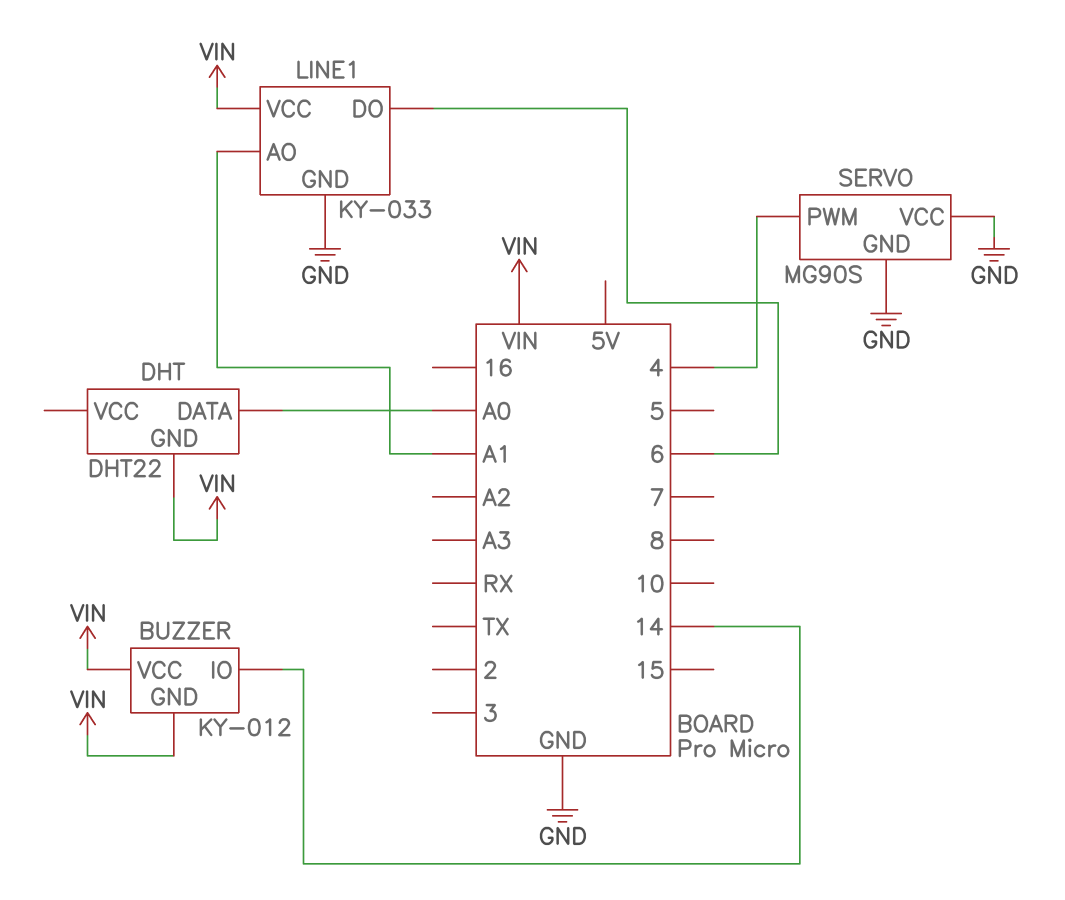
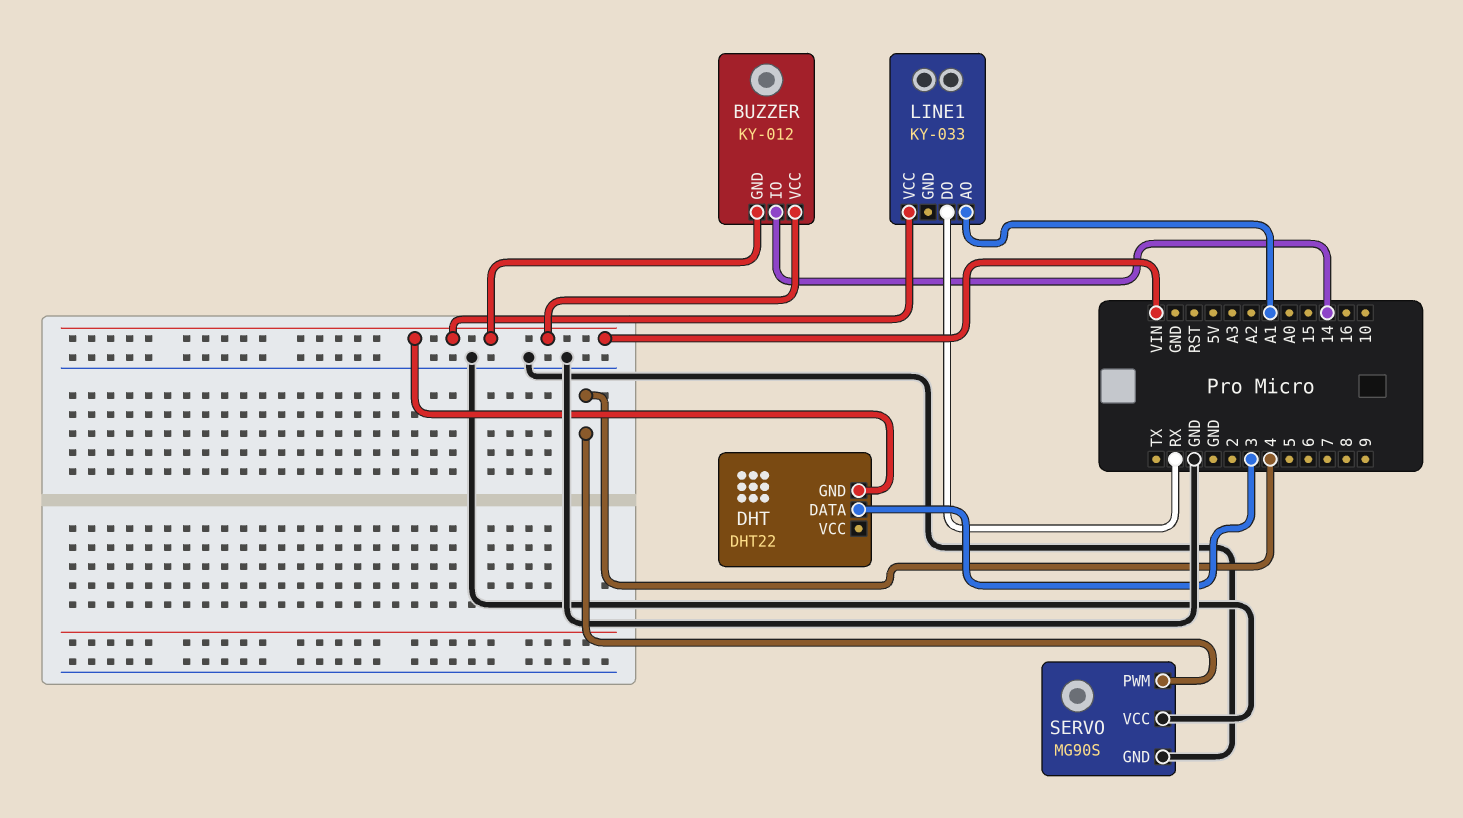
DHT pin DATA: A0 -> 3
LINE1 pin DO: 6 -> RX
LINE1 pin GND: GND -> none

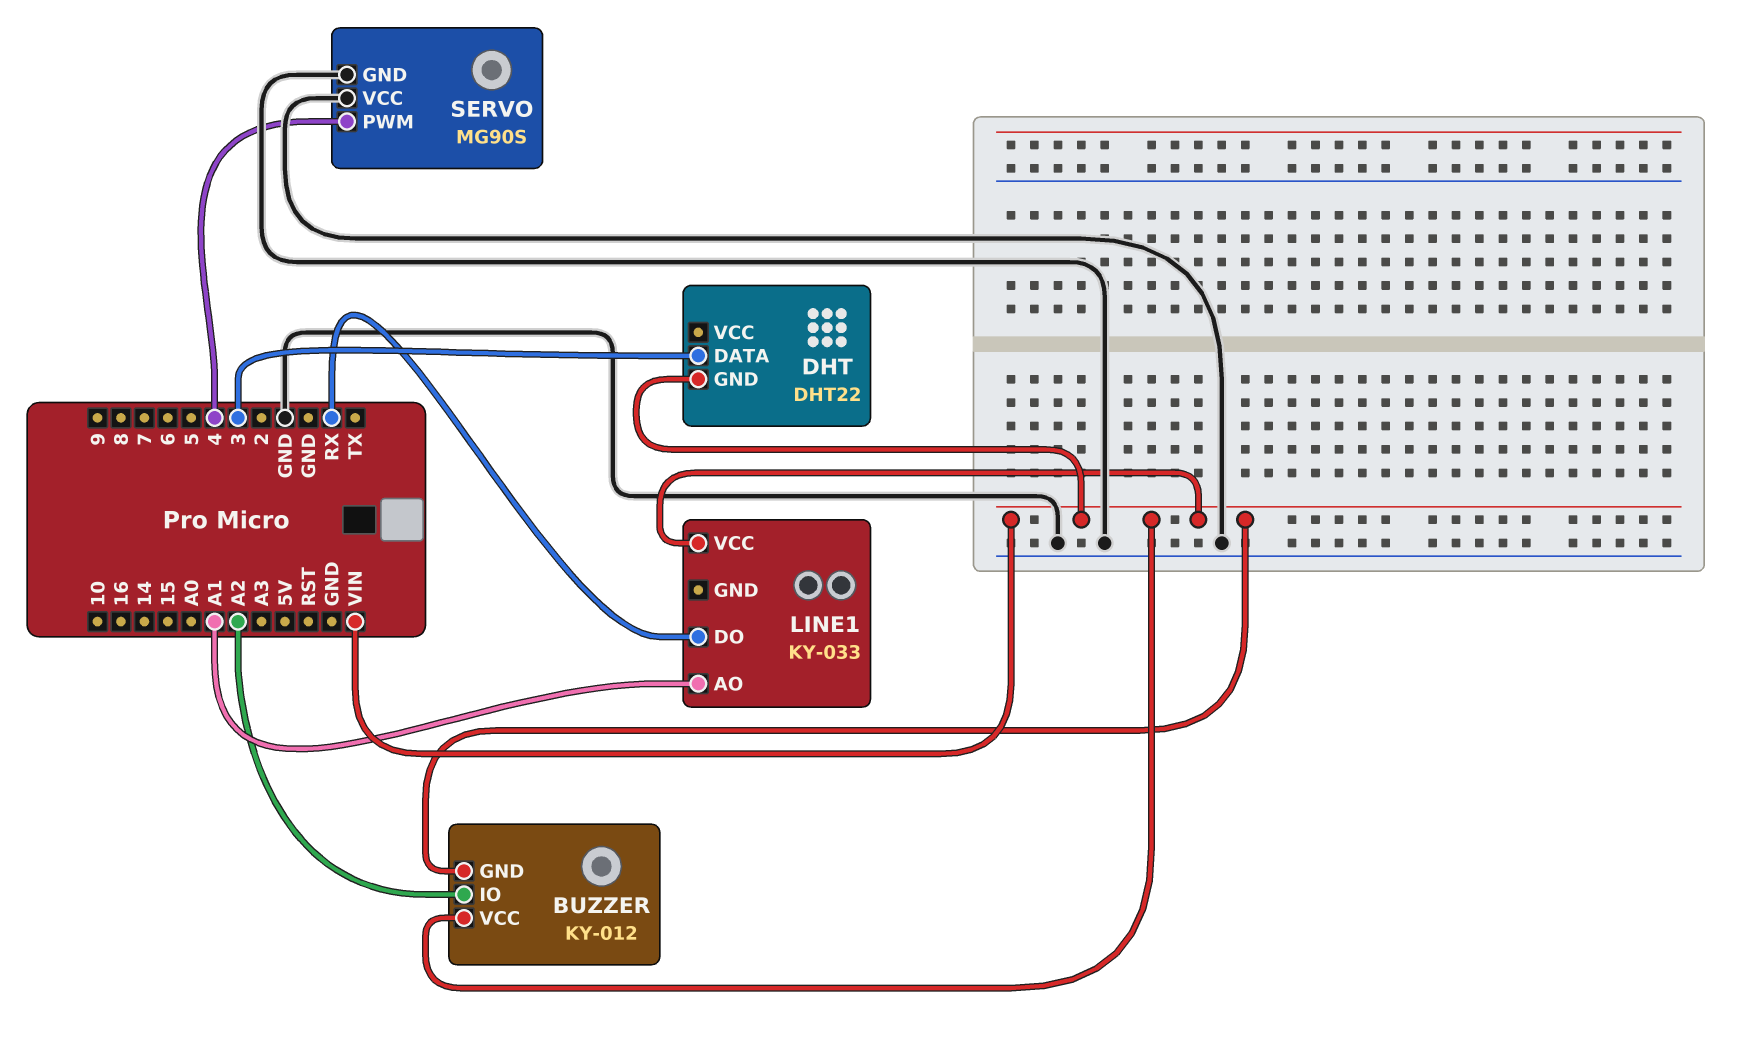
BUZZER pin IO: 14 -> A2

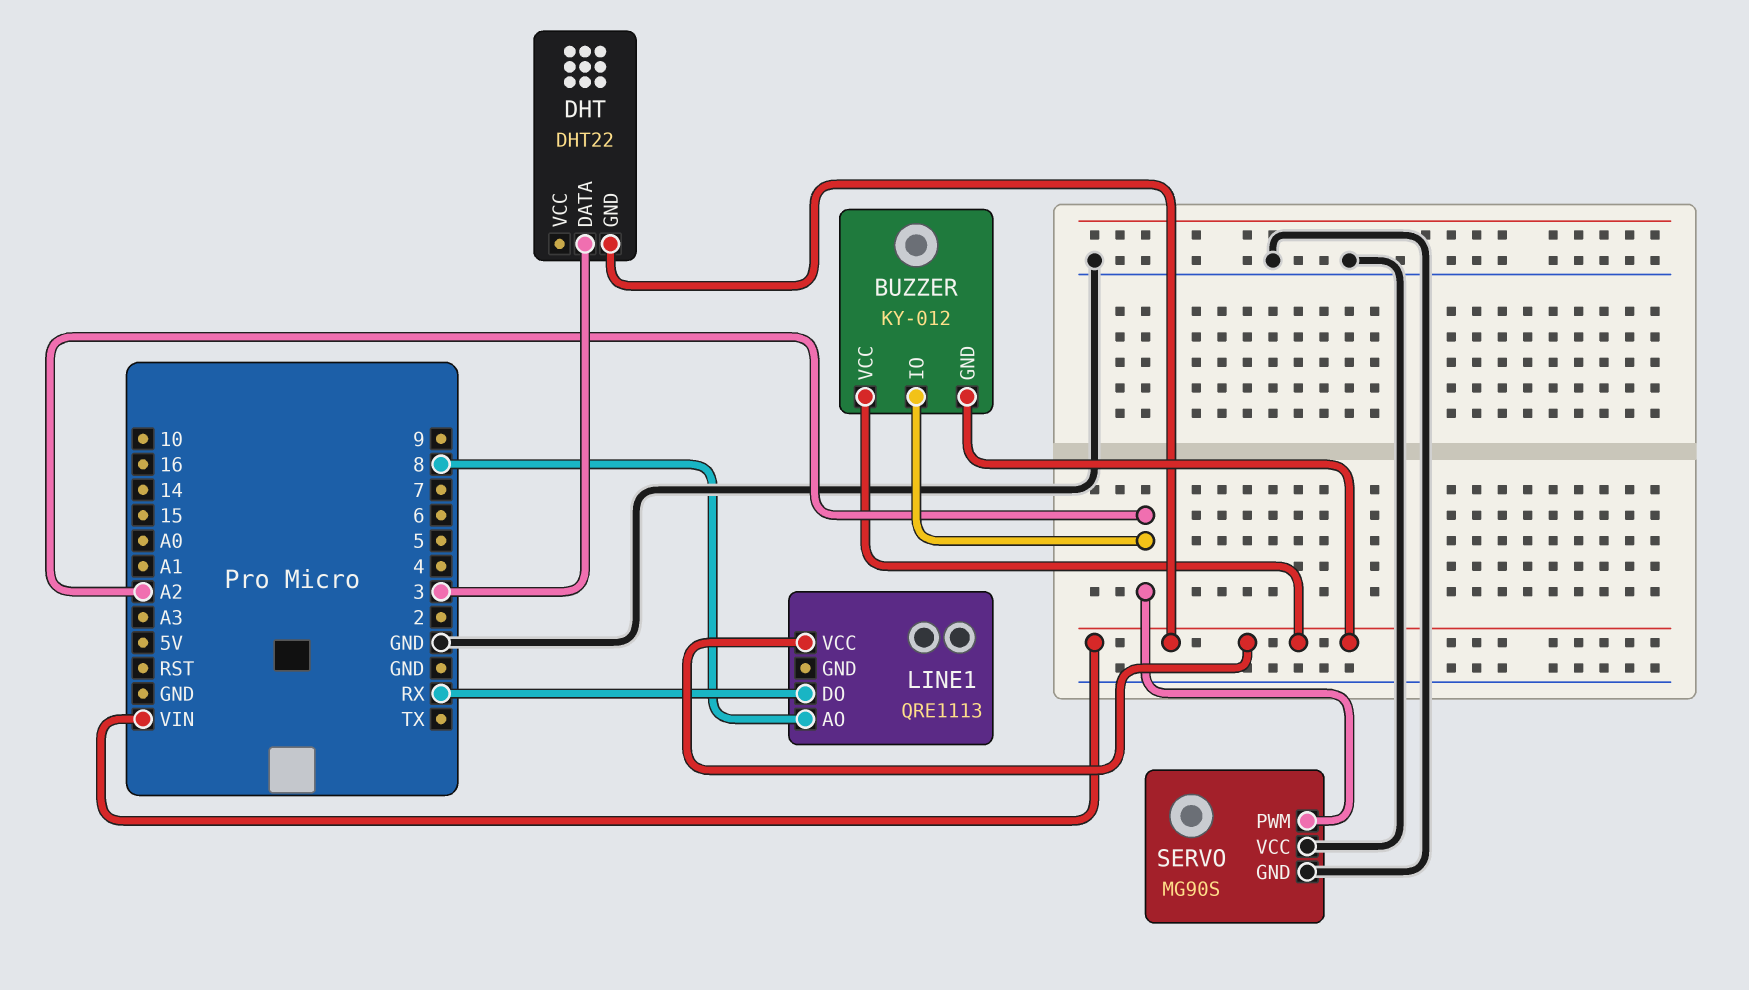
LINE1: KY-033 -> QRE1113
LINE1 pin AO: A1 -> 8
SERVO pin PWM: 4 -> A2

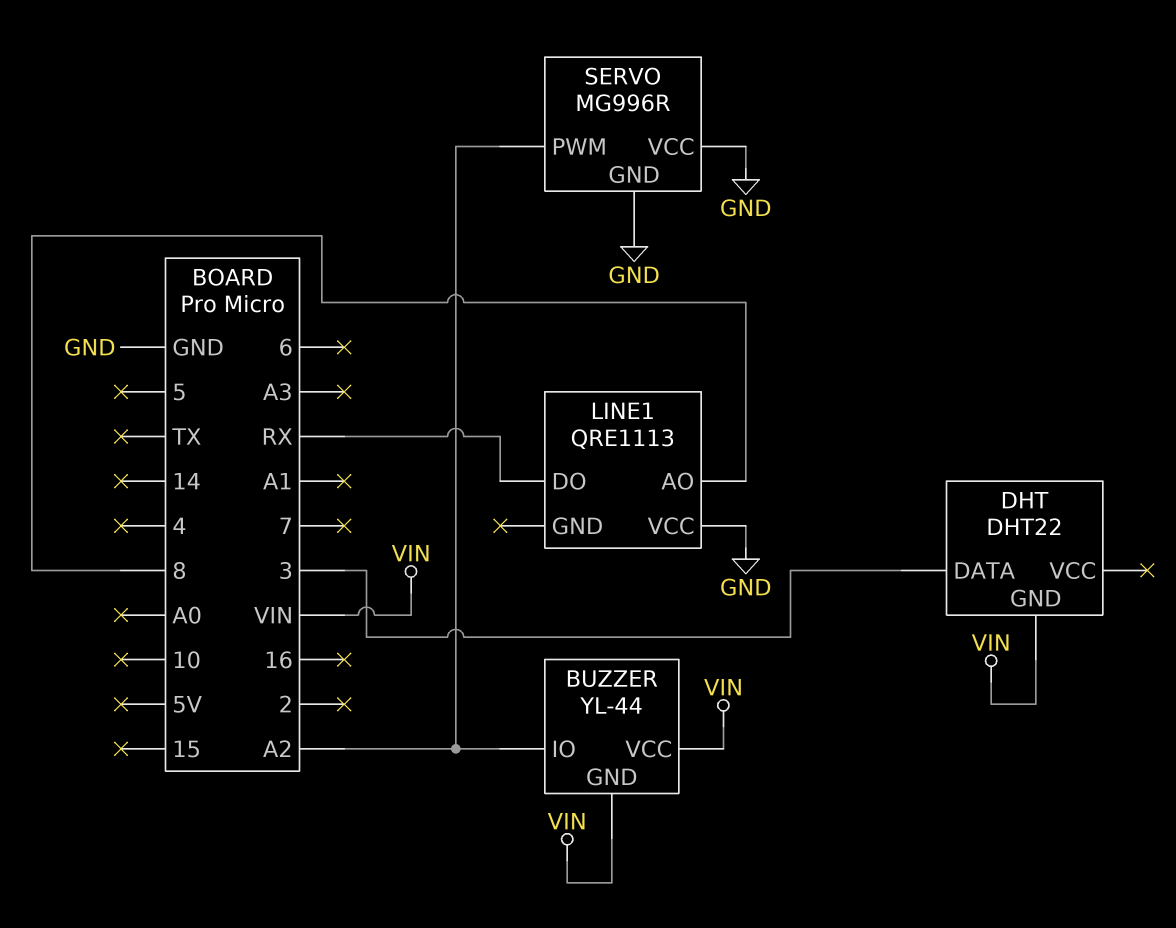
BUZZER: KY-012 -> YL-44
LINE1 pin VCC: VIN -> GND
SERVO: MG90S -> MG996R

